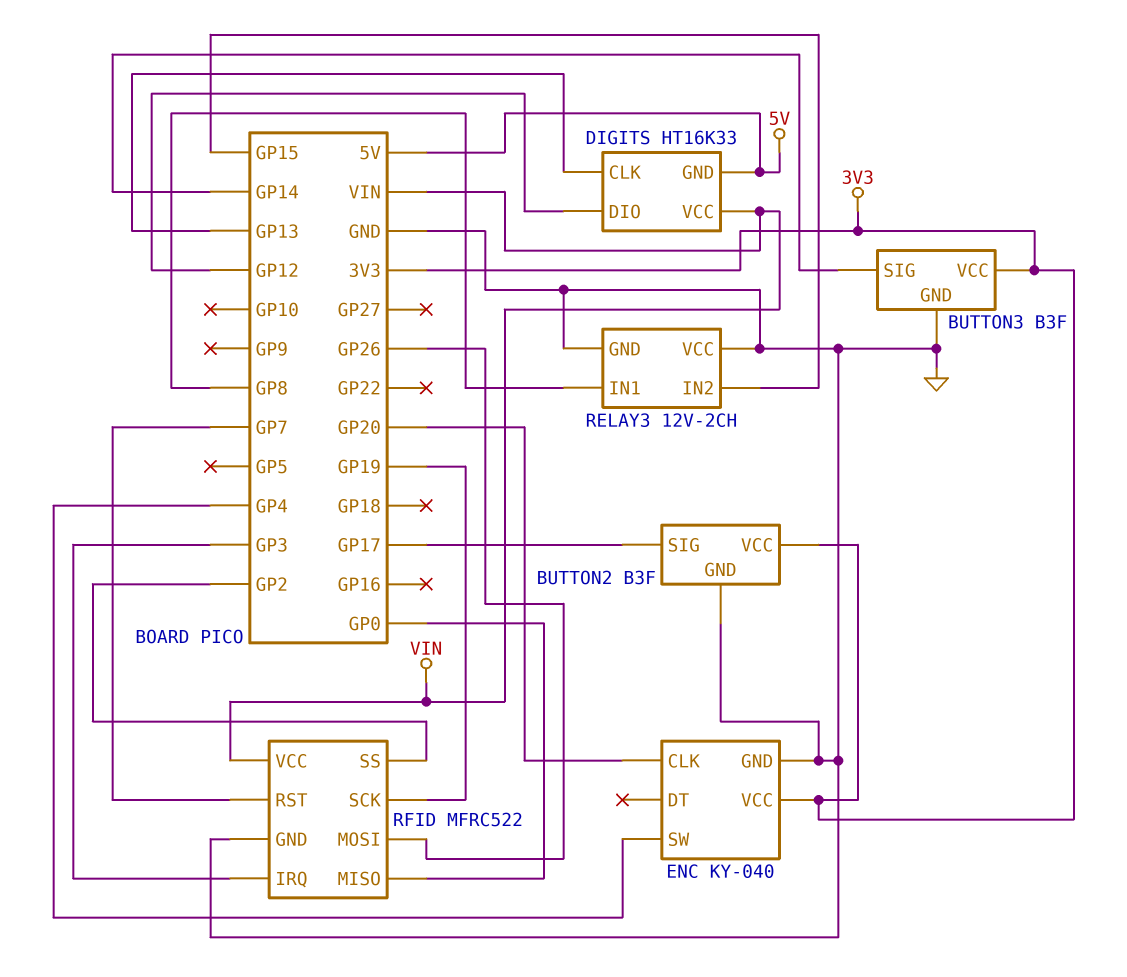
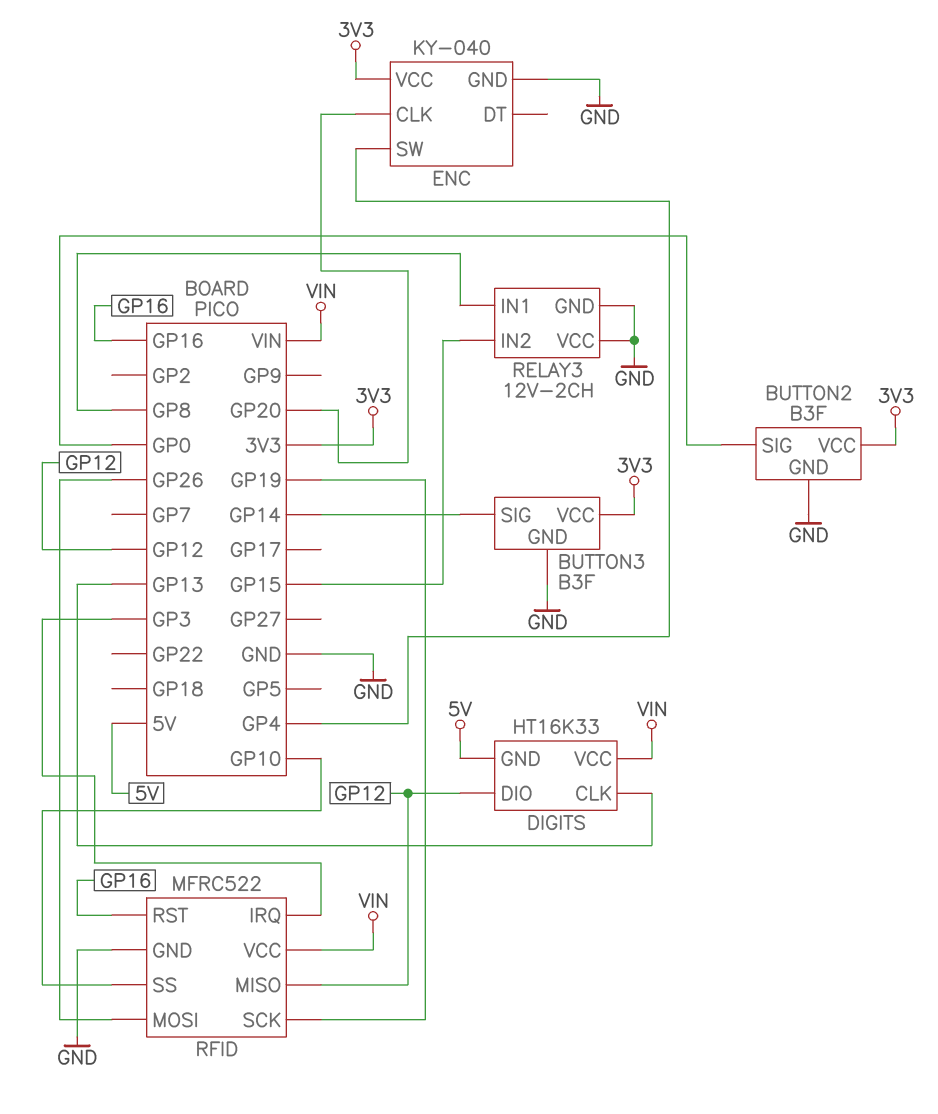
BUTTON2 pin SIG: GP17 -> GP0
RFID pin MISO: GP0 -> GP12
RFID pin RST: GP7 -> GP16
RFID pin SS: GP2 -> GP10

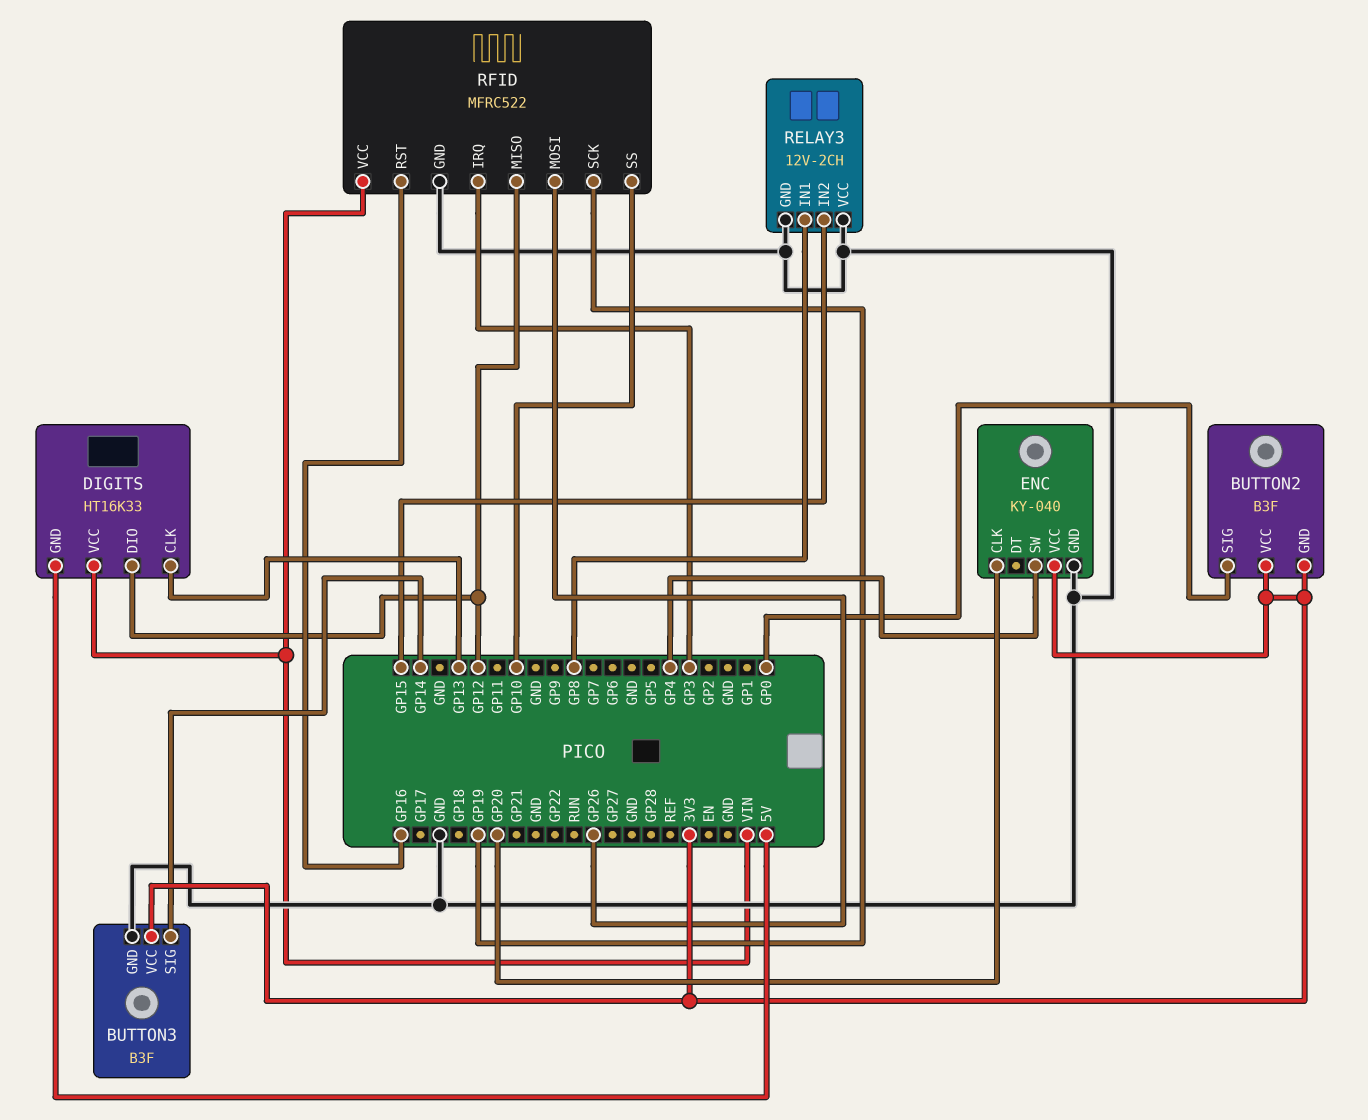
BUTTON2 pin GND: GND -> 3V3

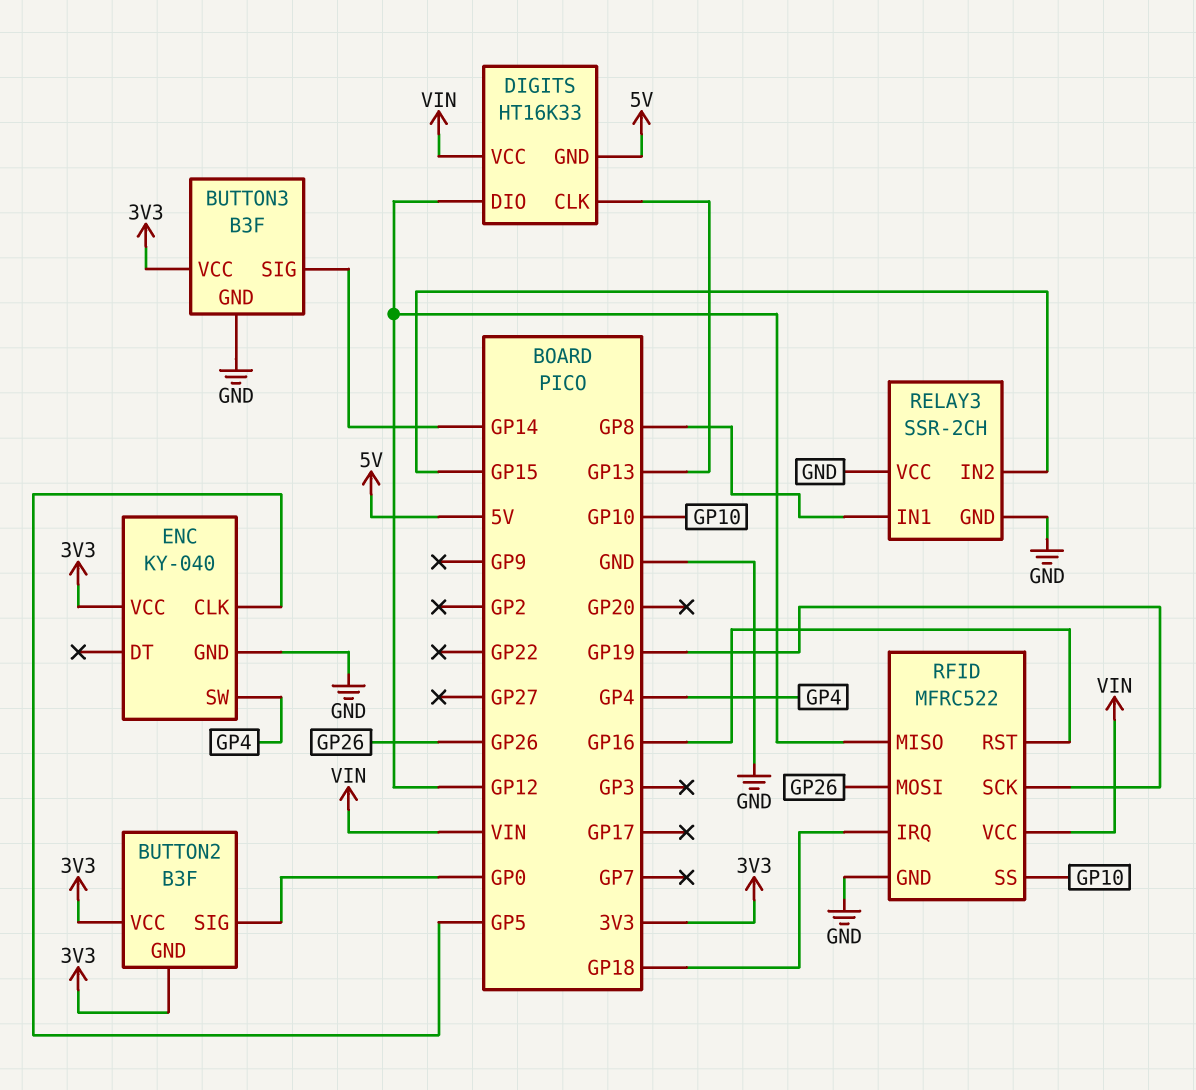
ENC pin CLK: GP20 -> GP5
RELAY3: 12V-2CH -> SSR-2CH
RFID pin IRQ: GP3 -> GP18

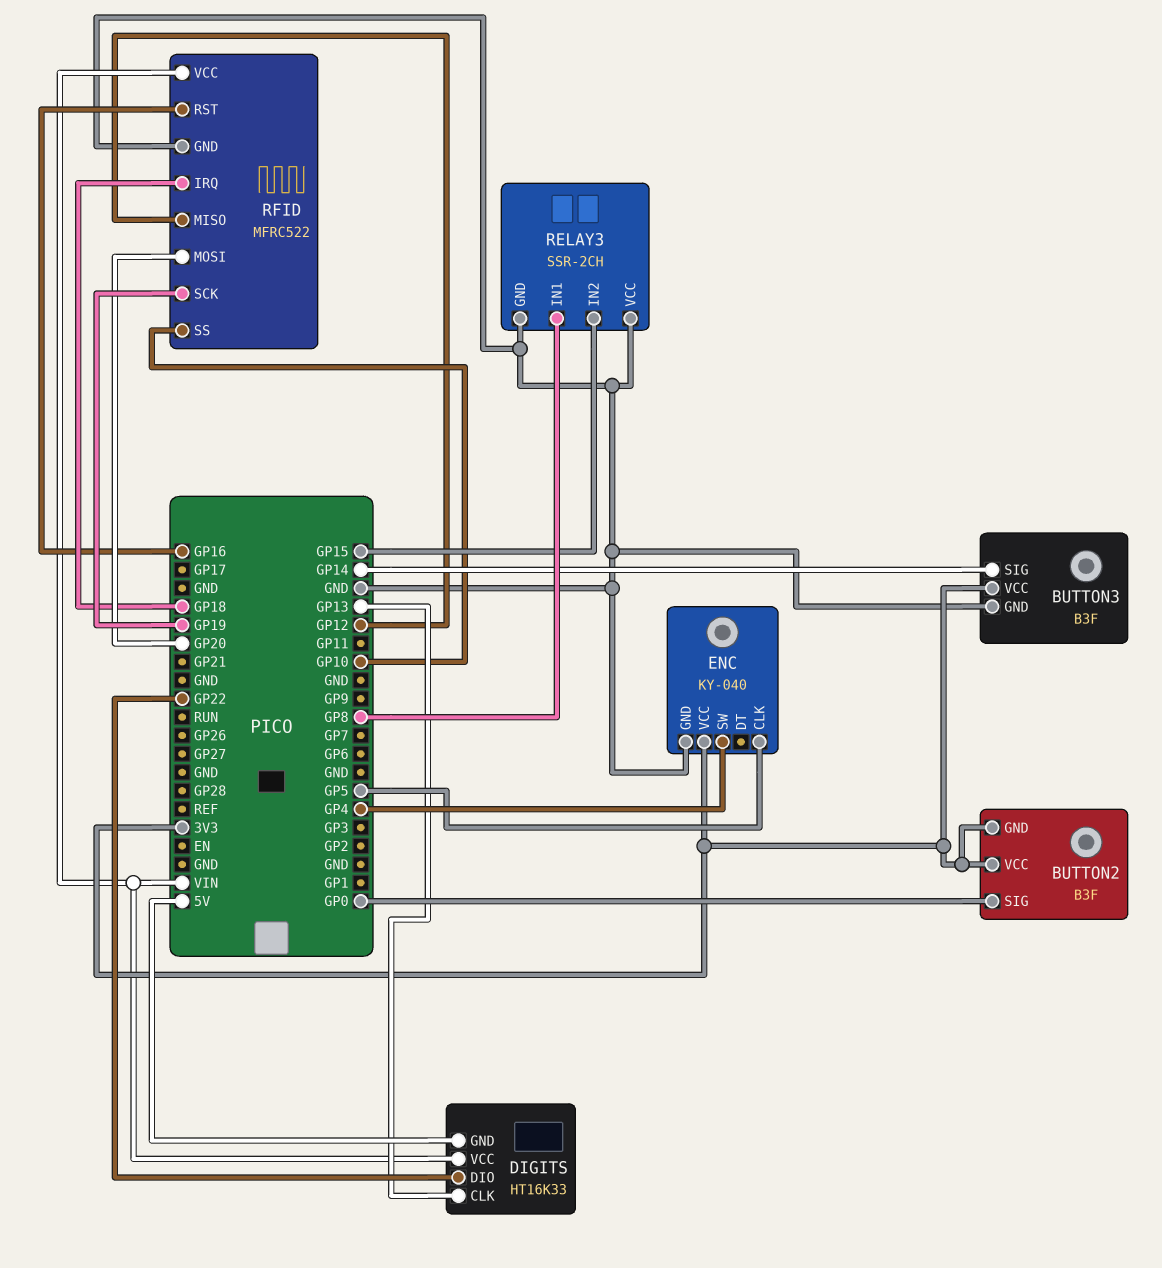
DIGITS pin DIO: GP12 -> GP22
RFID pin MOSI: GP26 -> GP20

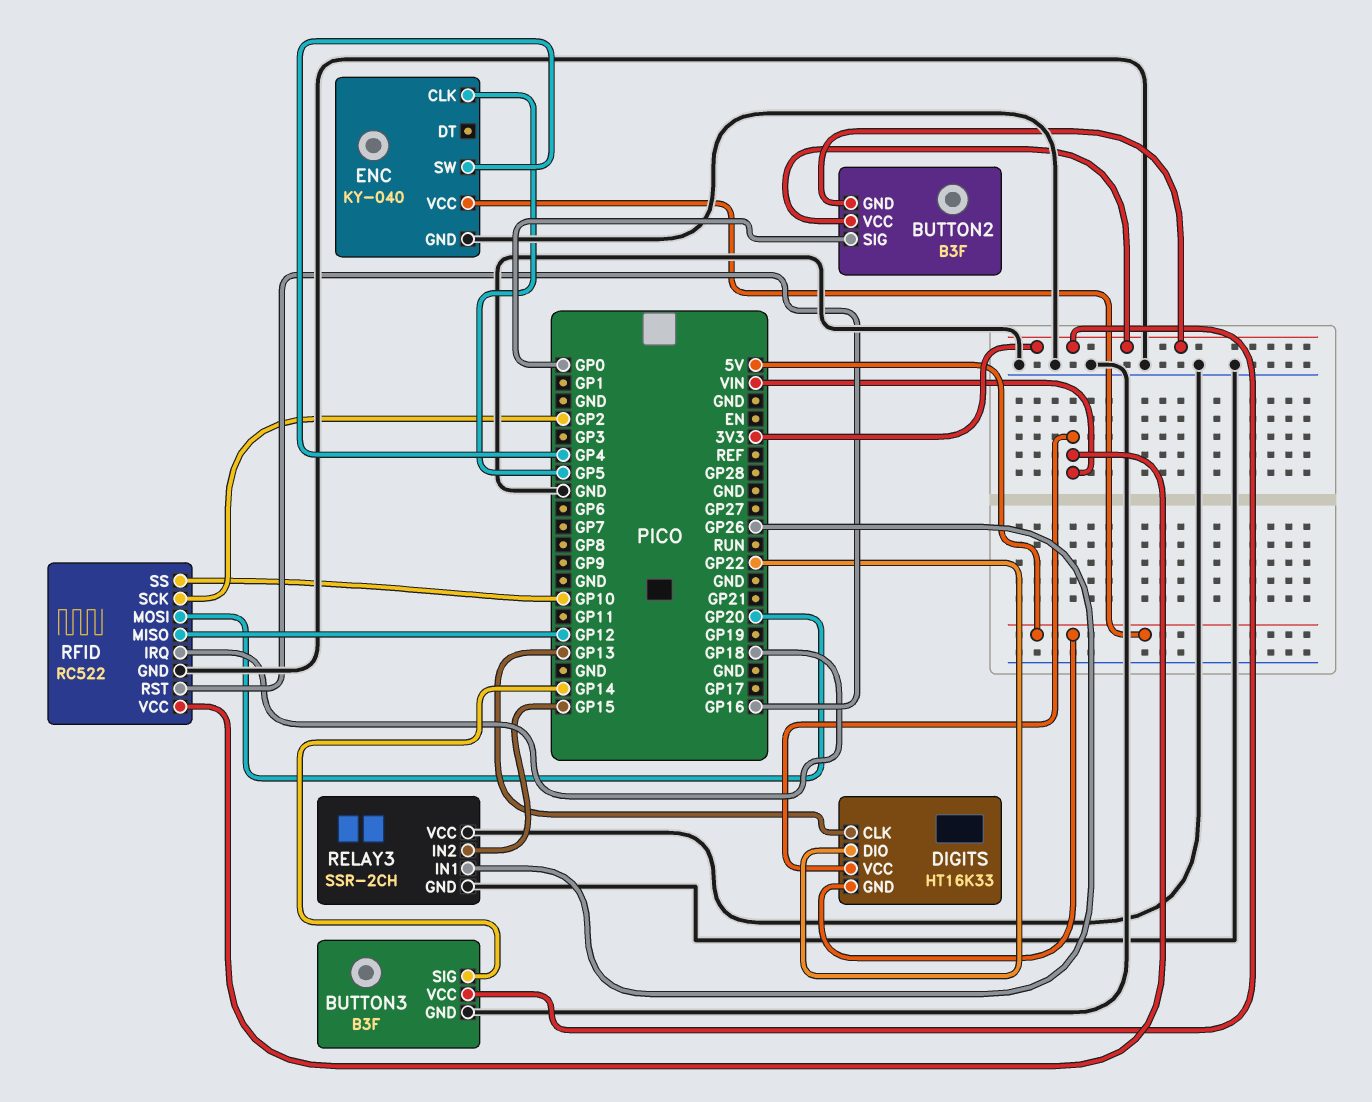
ENC pin VCC: 3V3 -> 5V
RELAY3 pin IN1: GP8 -> GP26
RFID: MFRC522 -> RC522
RFID pin SCK: GP19 -> GP2

